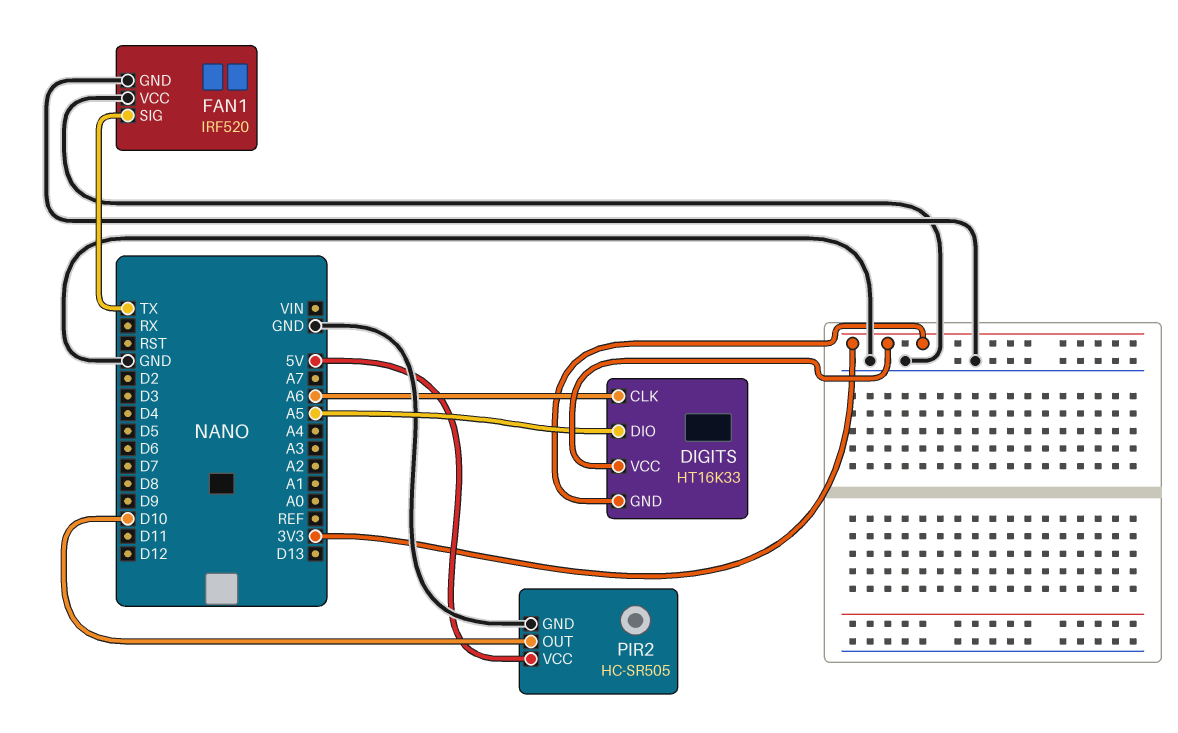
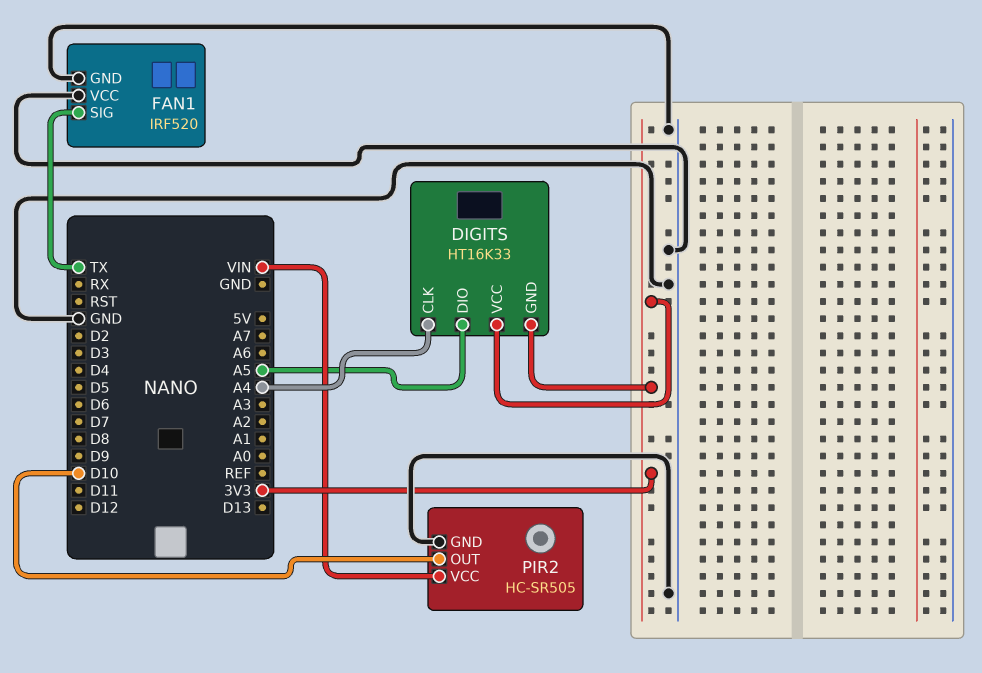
DIGITS pin CLK: A6 -> A4
PIR2 pin VCC: 5V -> VIN

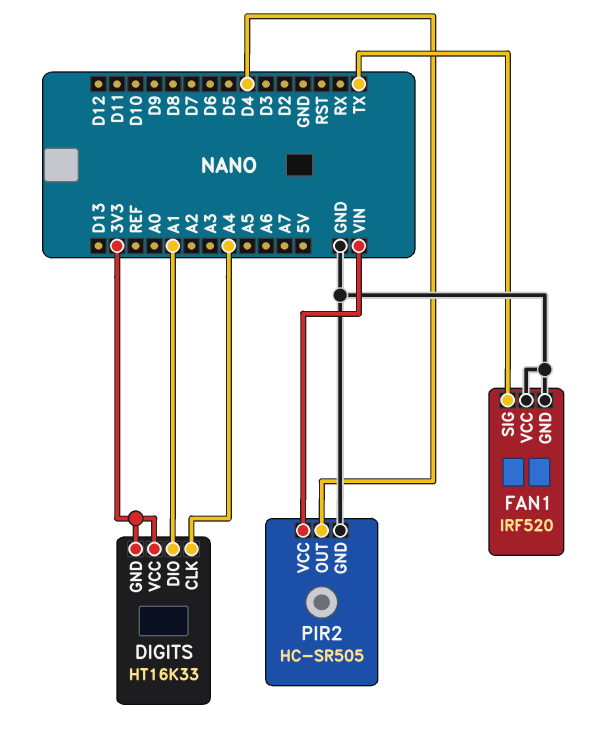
DIGITS pin DIO: A5 -> A1
PIR2 pin OUT: D10 -> D4

